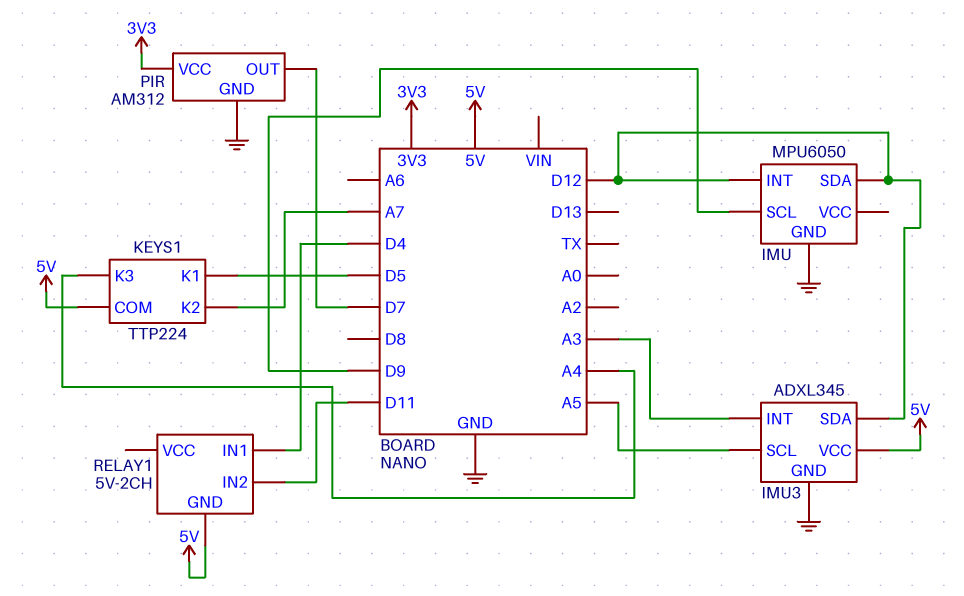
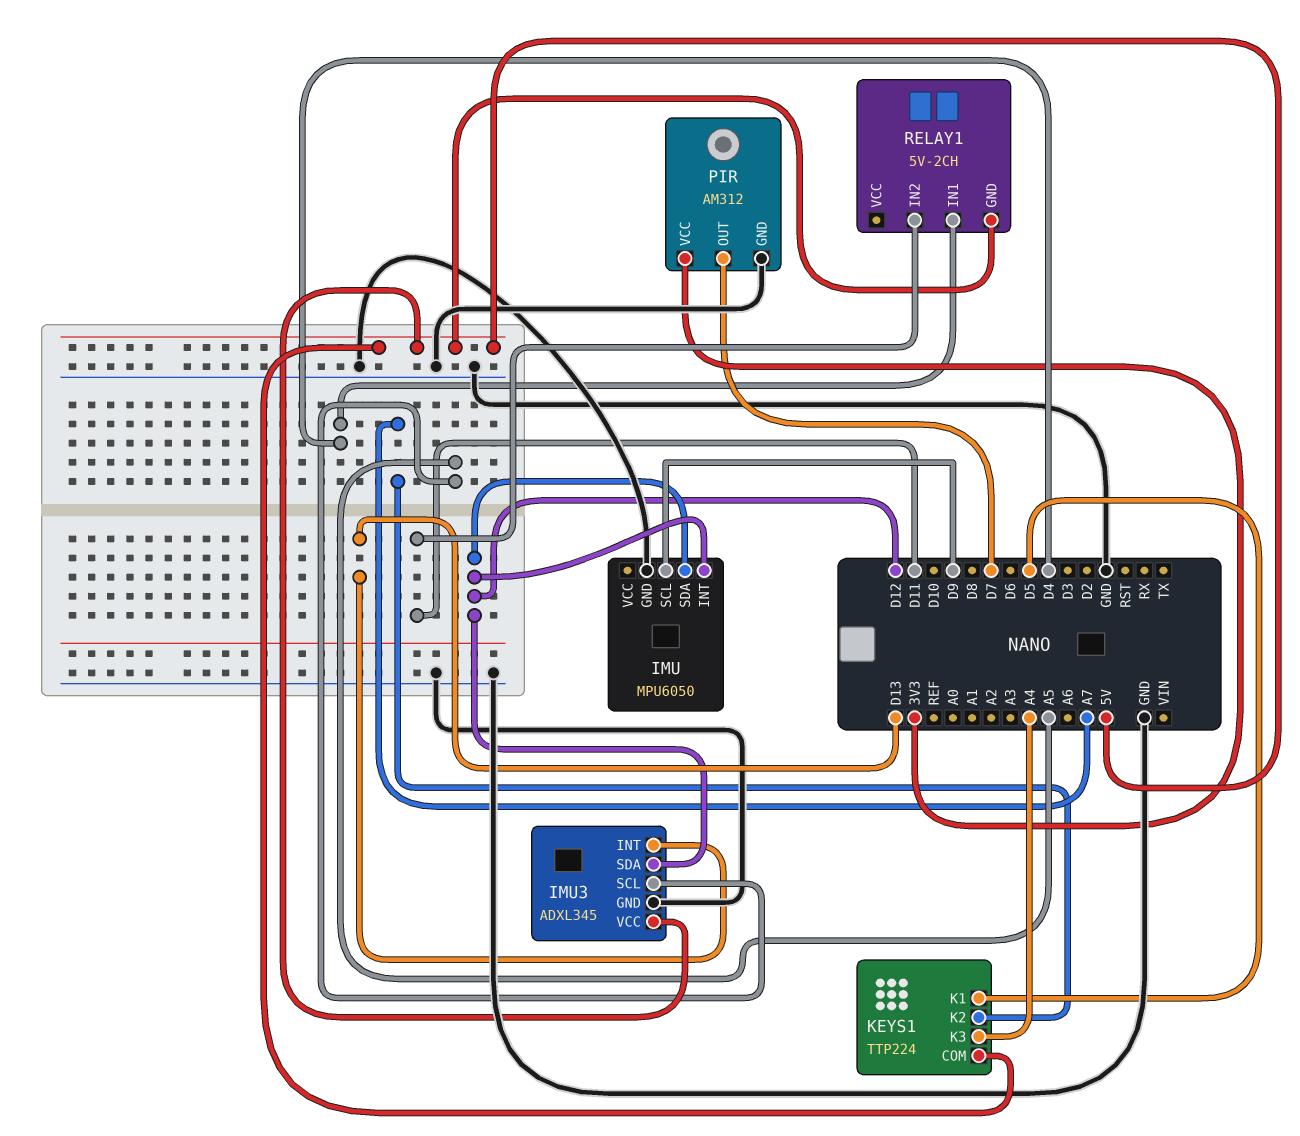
IMU3 pin INT: A3 -> D13

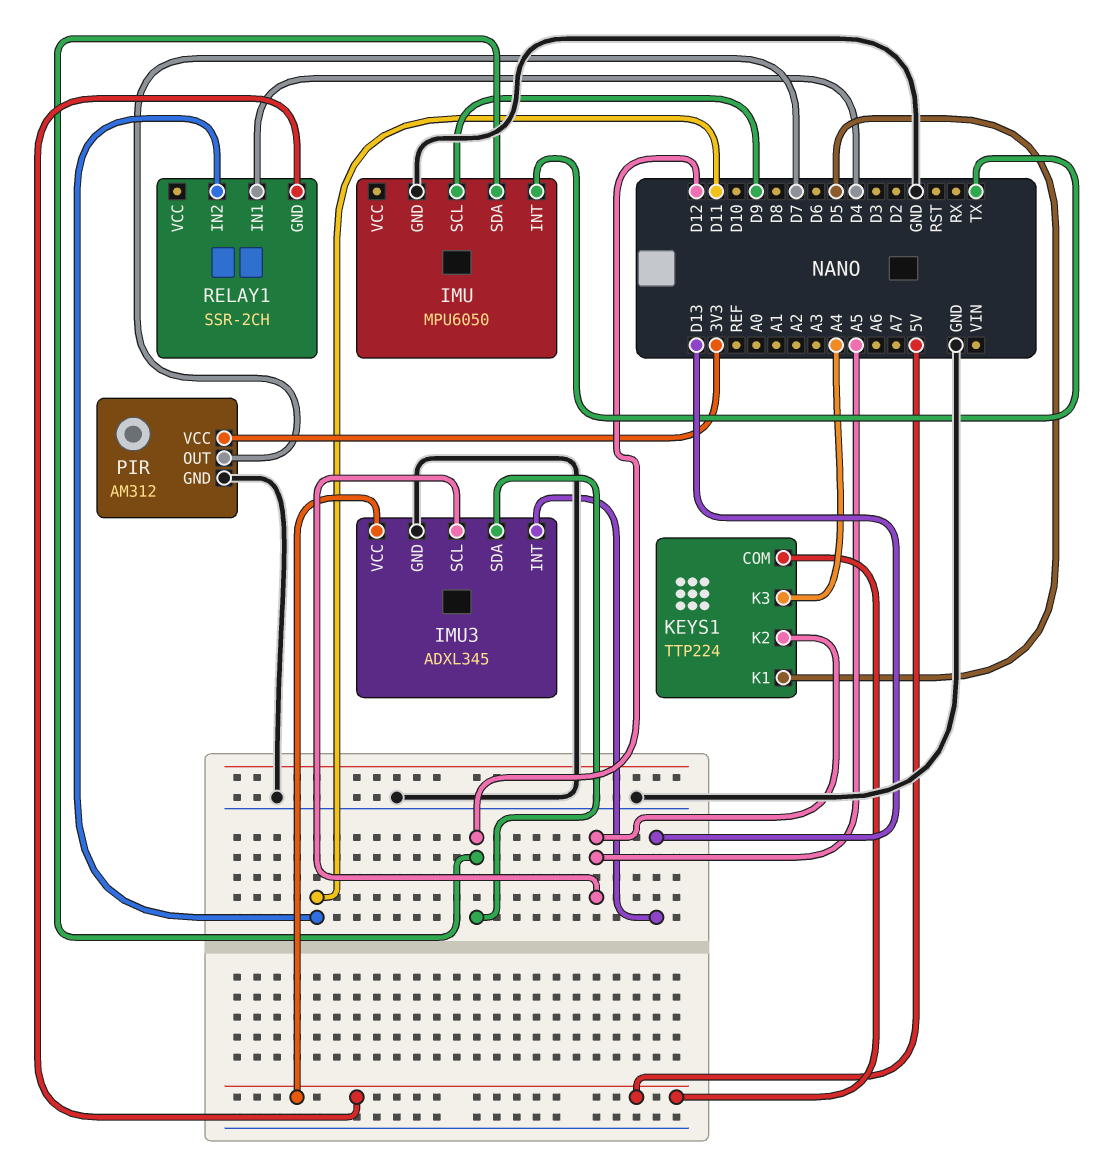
IMU pin INT: D12 -> TX
KEYS1 pin K2: A7 -> A5
RELAY1: 5V-2CH -> SSR-2CH

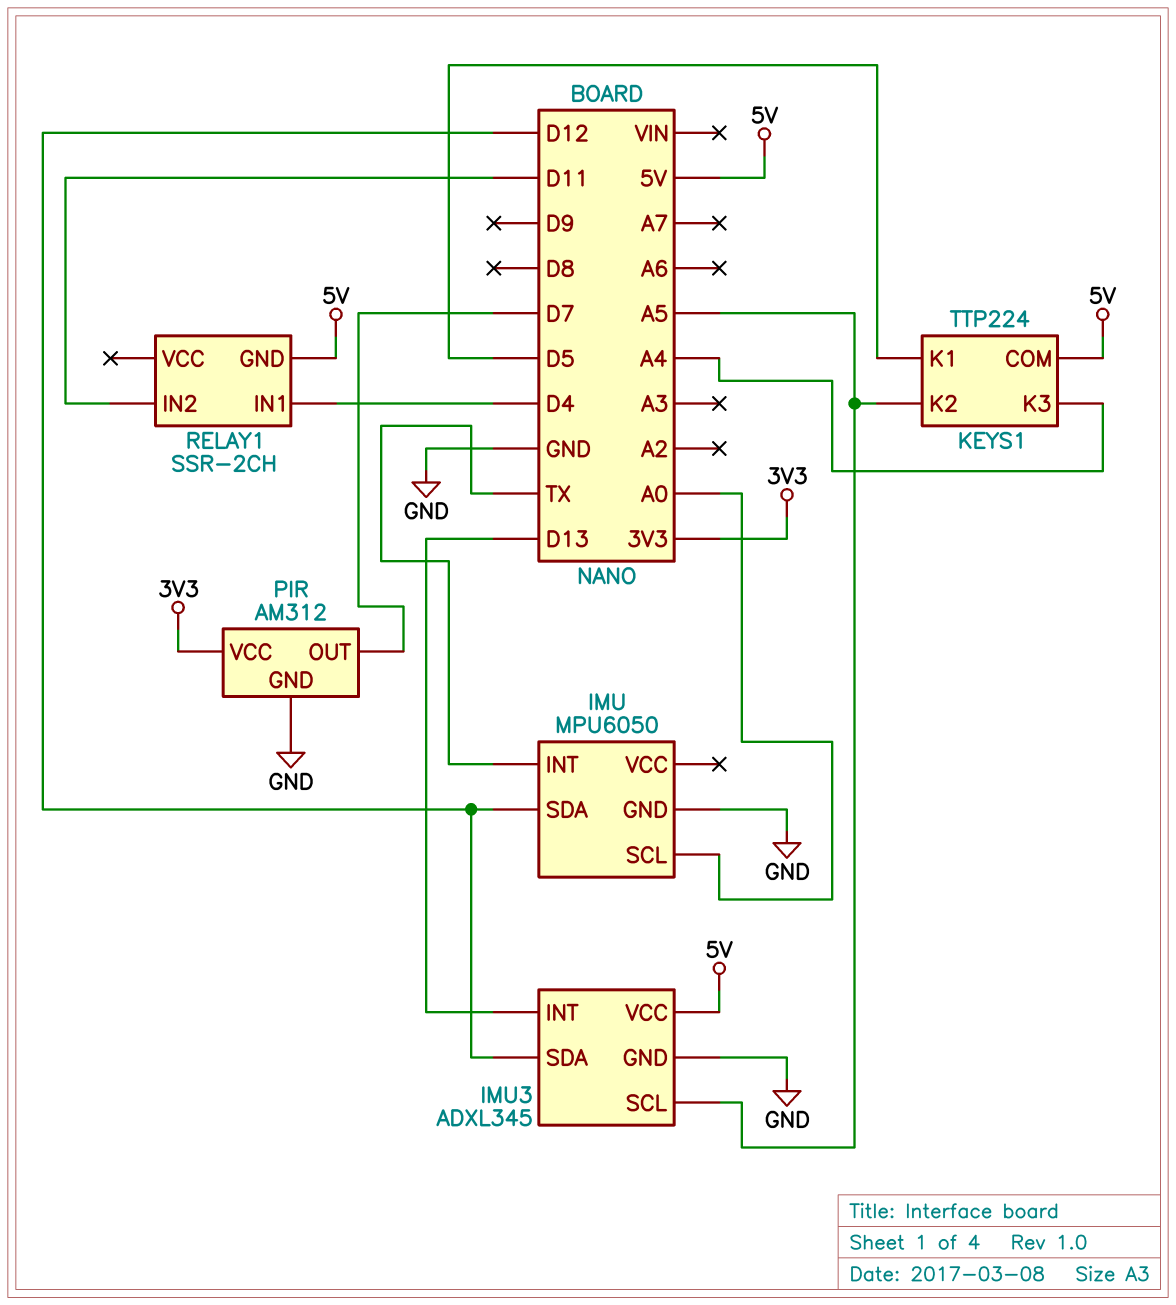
IMU pin SCL: D9 -> A0

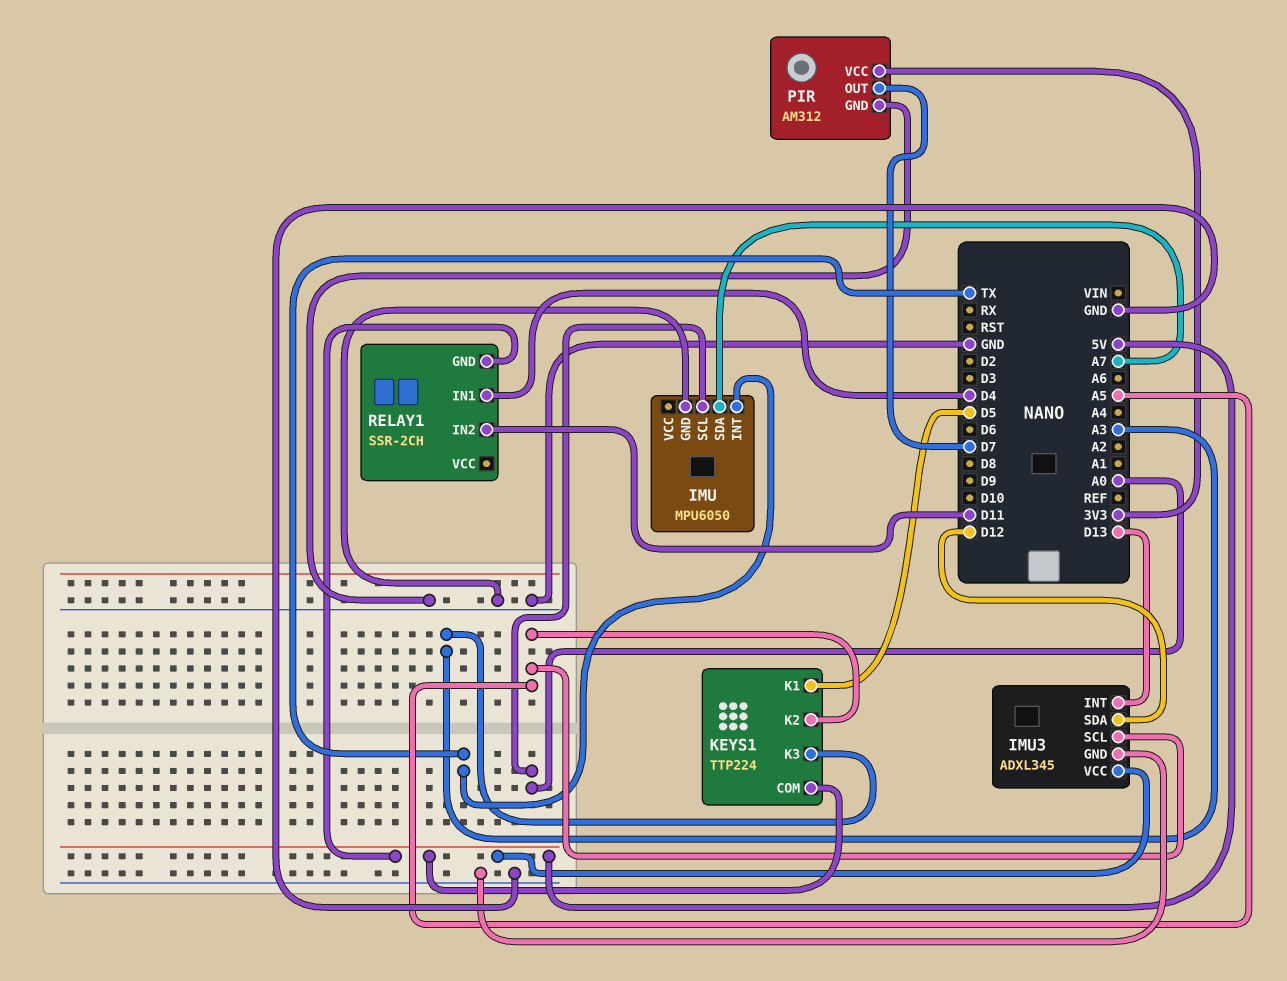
IMU pin SDA: D12 -> A7
KEYS1 pin K3: A4 -> A3

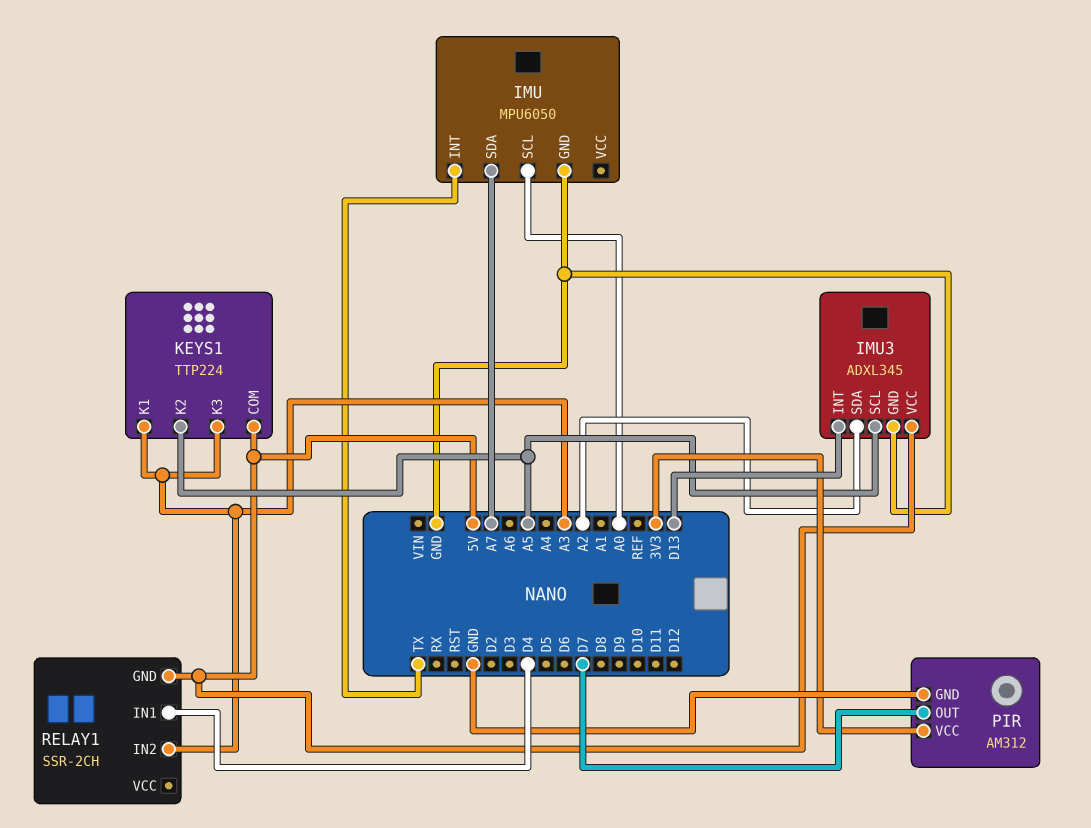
IMU3 pin SDA: D12 -> A2
KEYS1 pin K1: D5 -> A3
RELAY1 pin IN2: D11 -> A3

